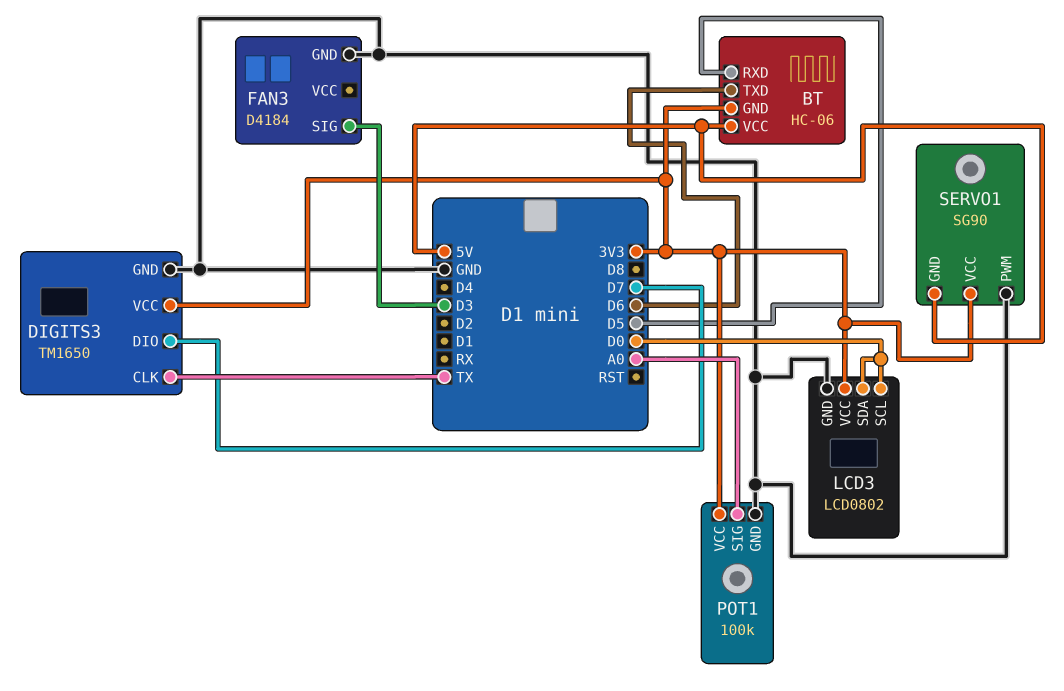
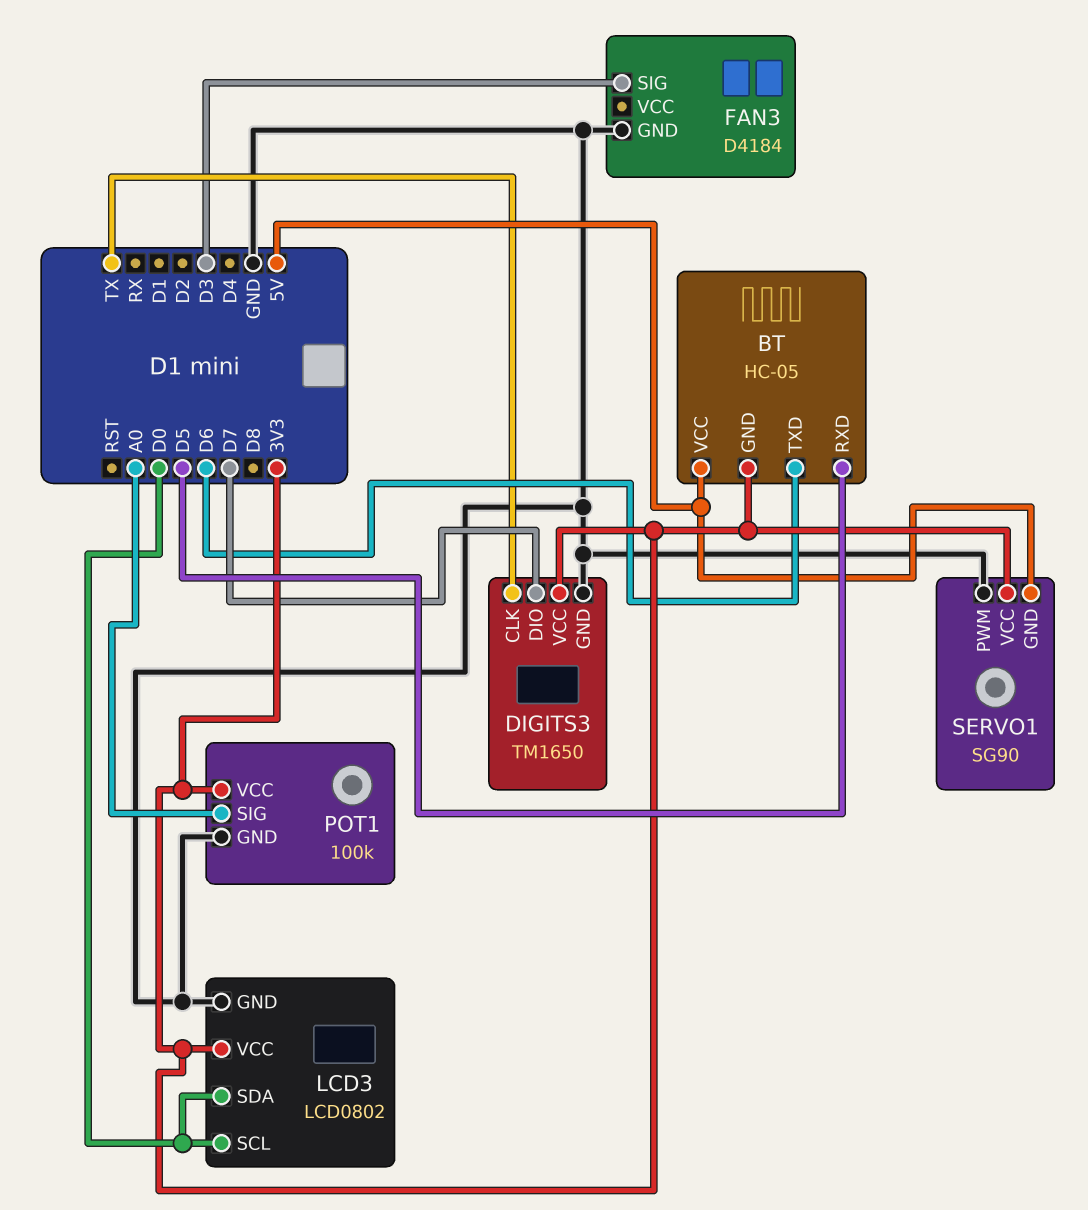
BT: HC-06 -> HC-05

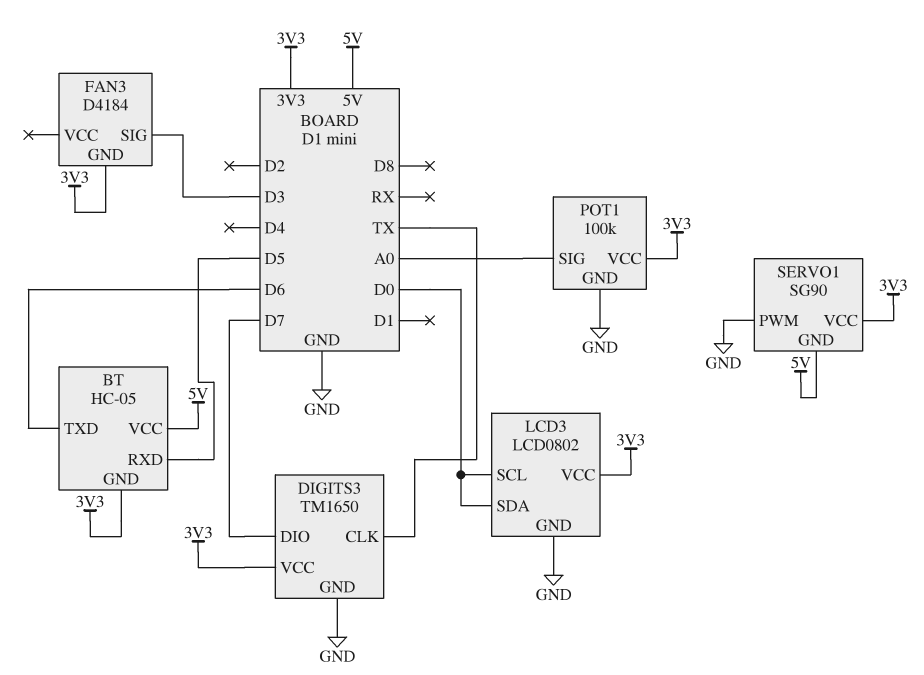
FAN3 pin GND: GND -> 3V3

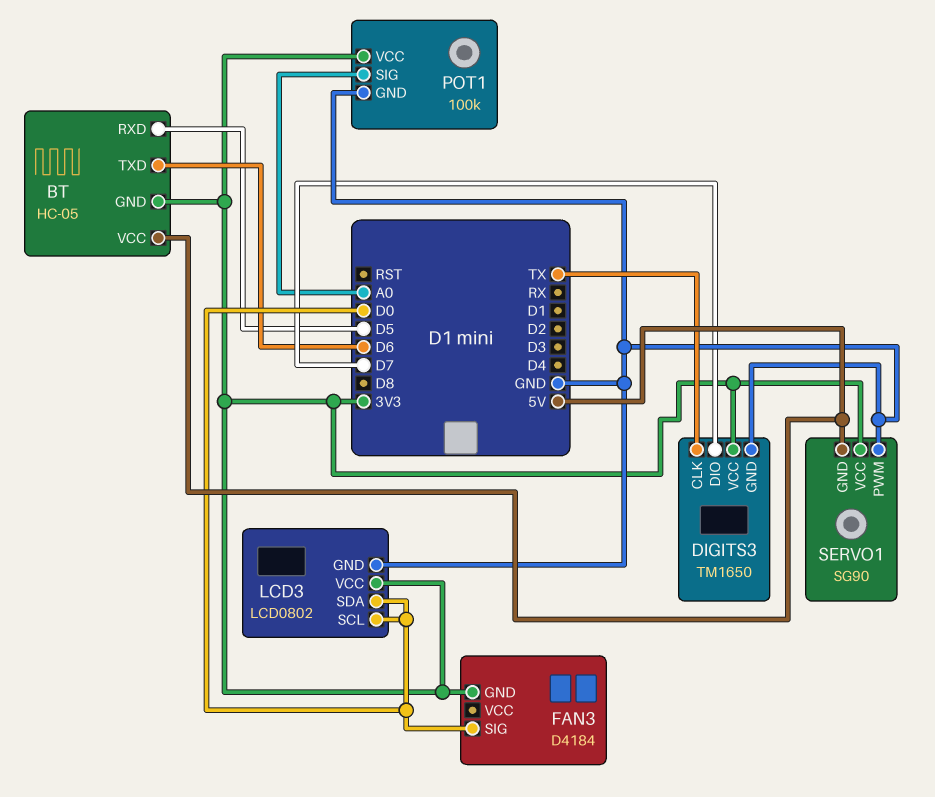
FAN3 pin SIG: D3 -> D0

